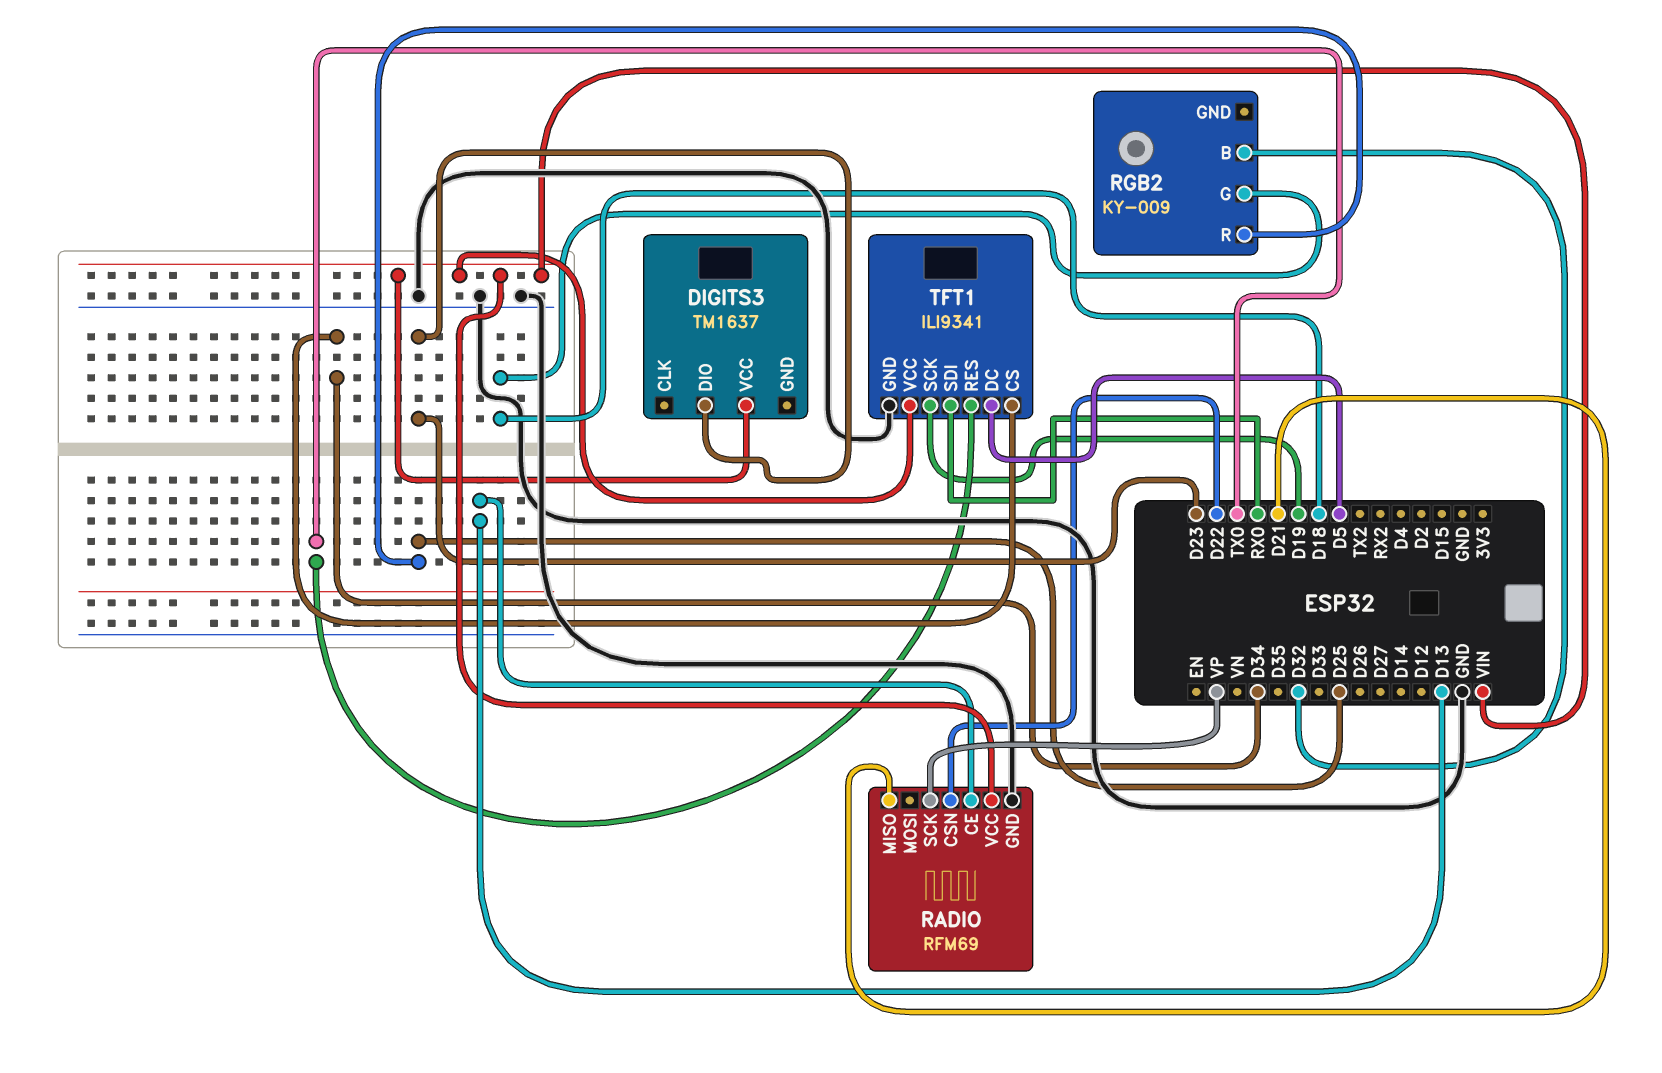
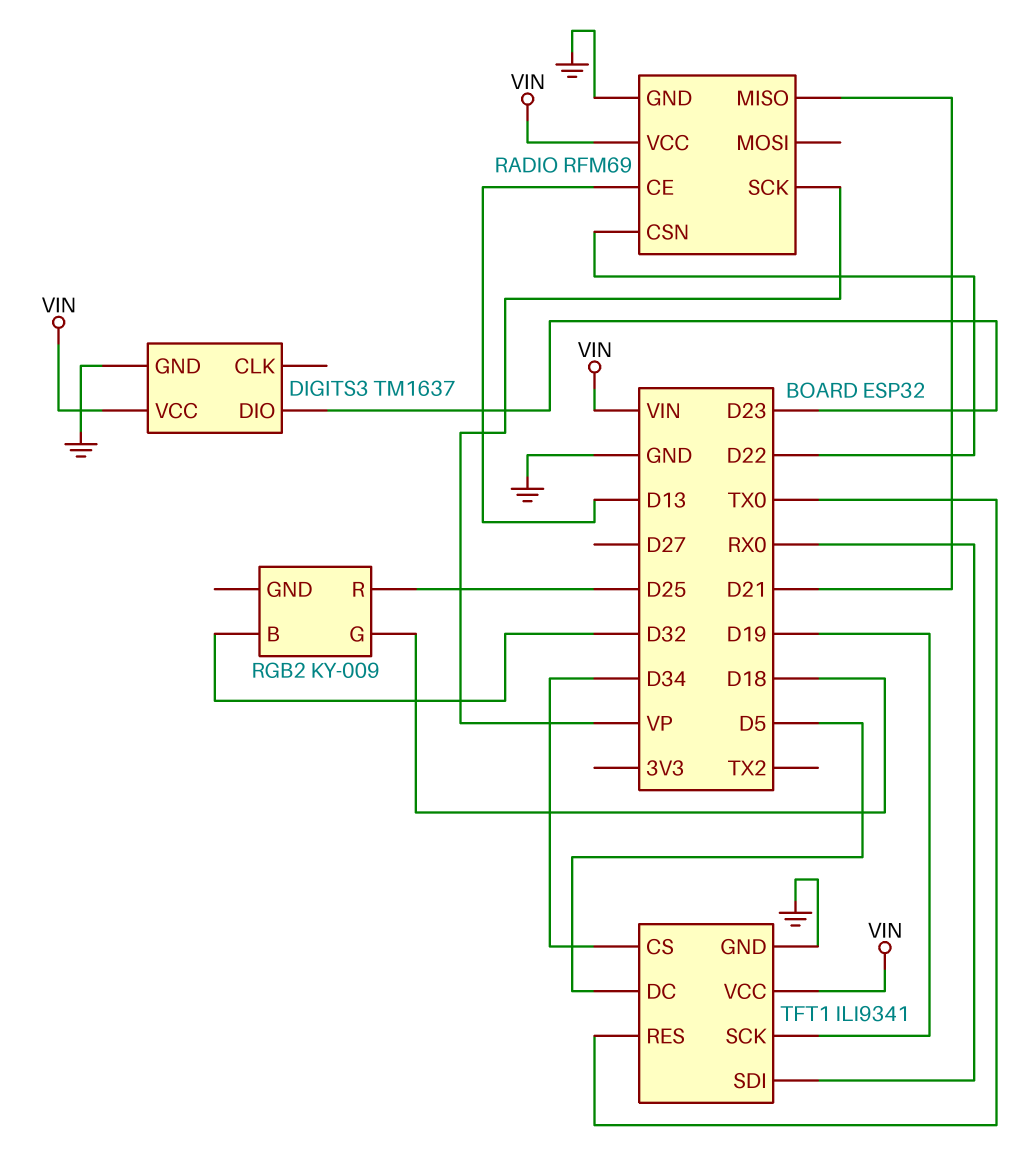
DIGITS3 pin GND: none -> GND

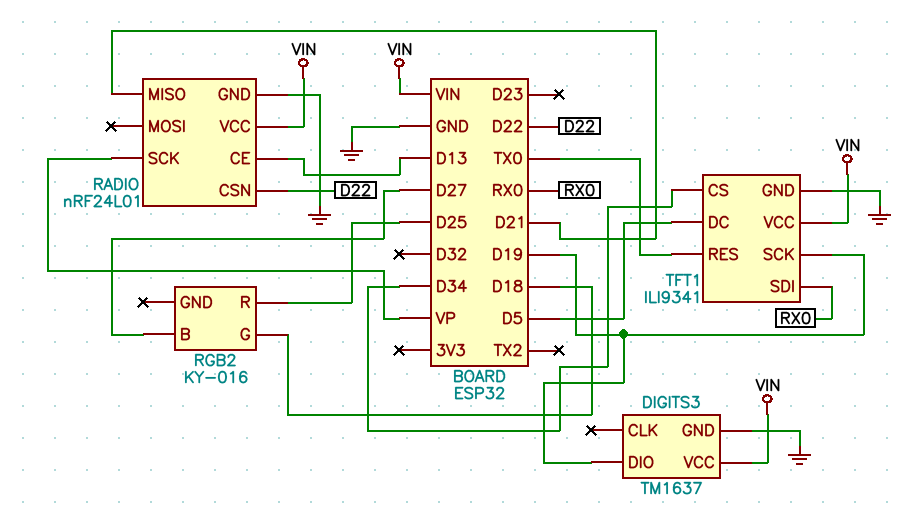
DIGITS3 pin DIO: D23 -> D19
RADIO: RFM69 -> nRF24L01
RGB2: KY-009 -> KY-016
RGB2 pin B: D32 -> D27

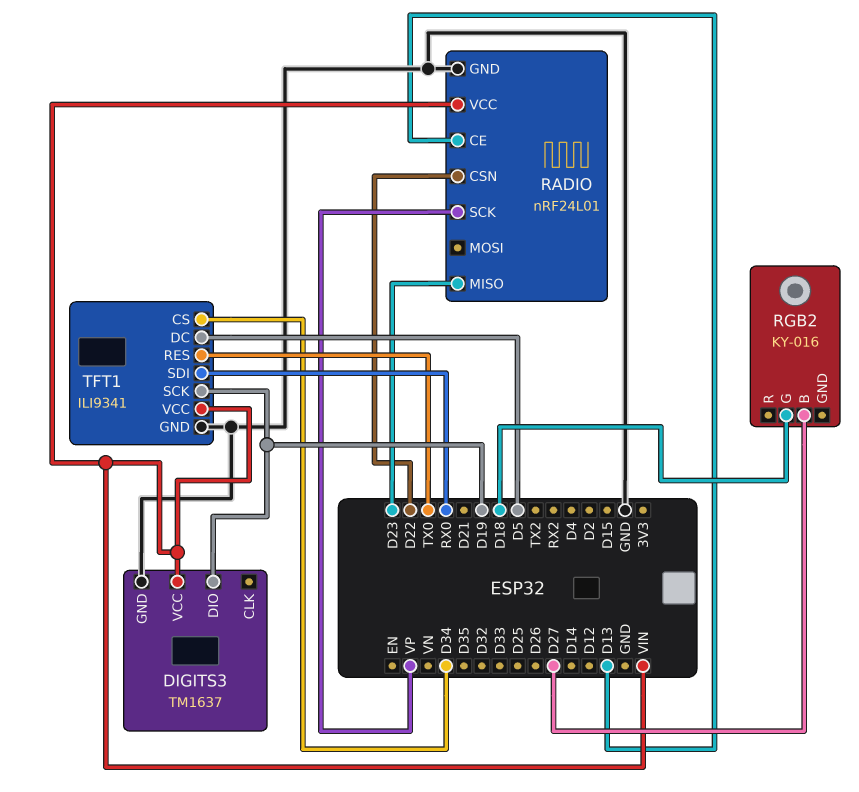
RADIO pin MISO: D21 -> D23
RGB2 pin R: D25 -> none

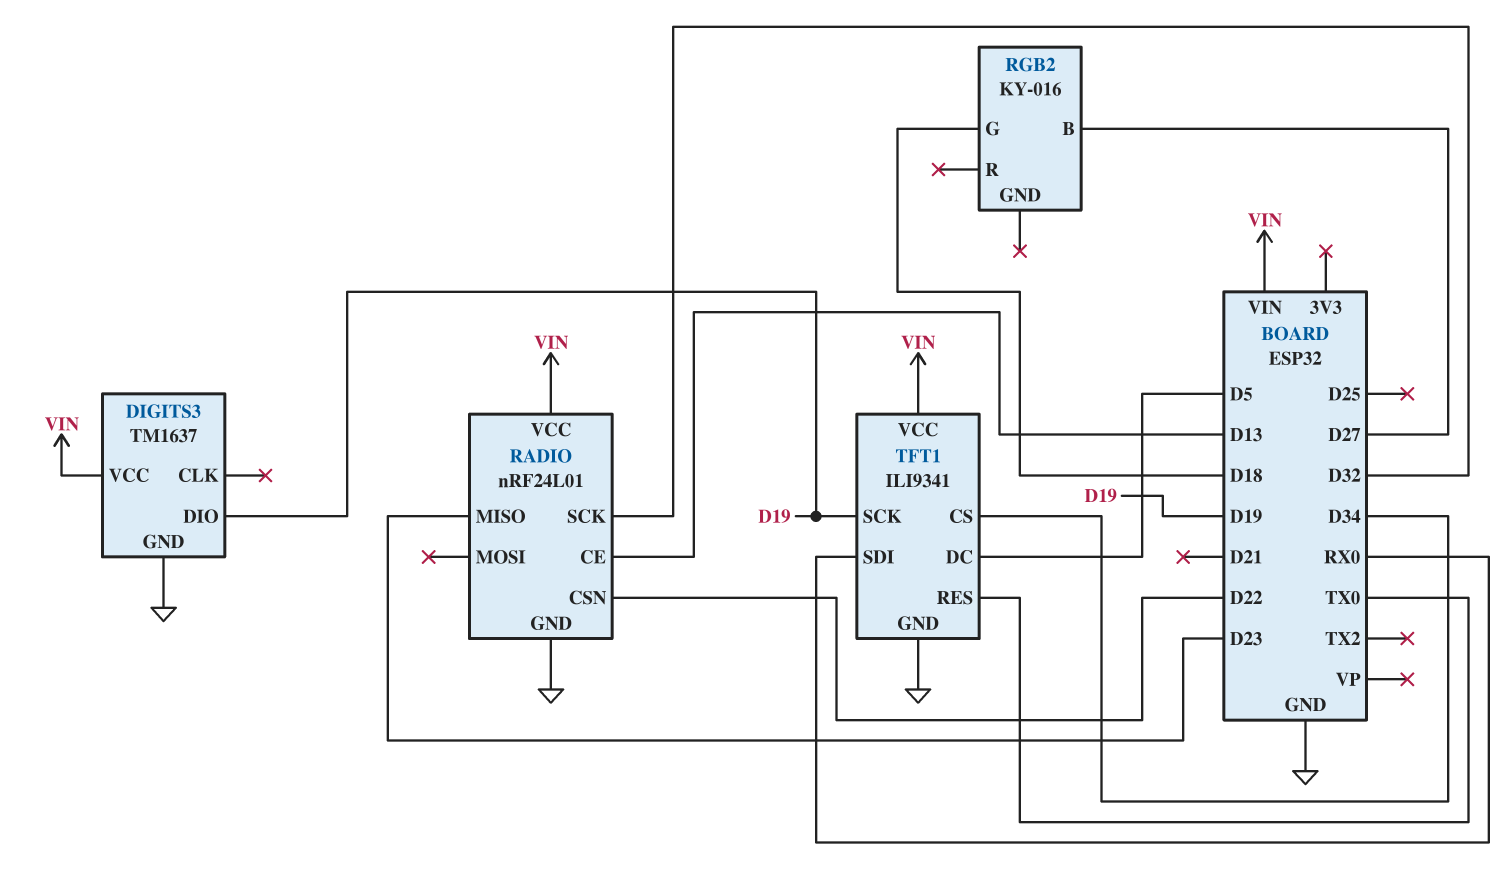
RADIO pin SCK: VP -> D32

